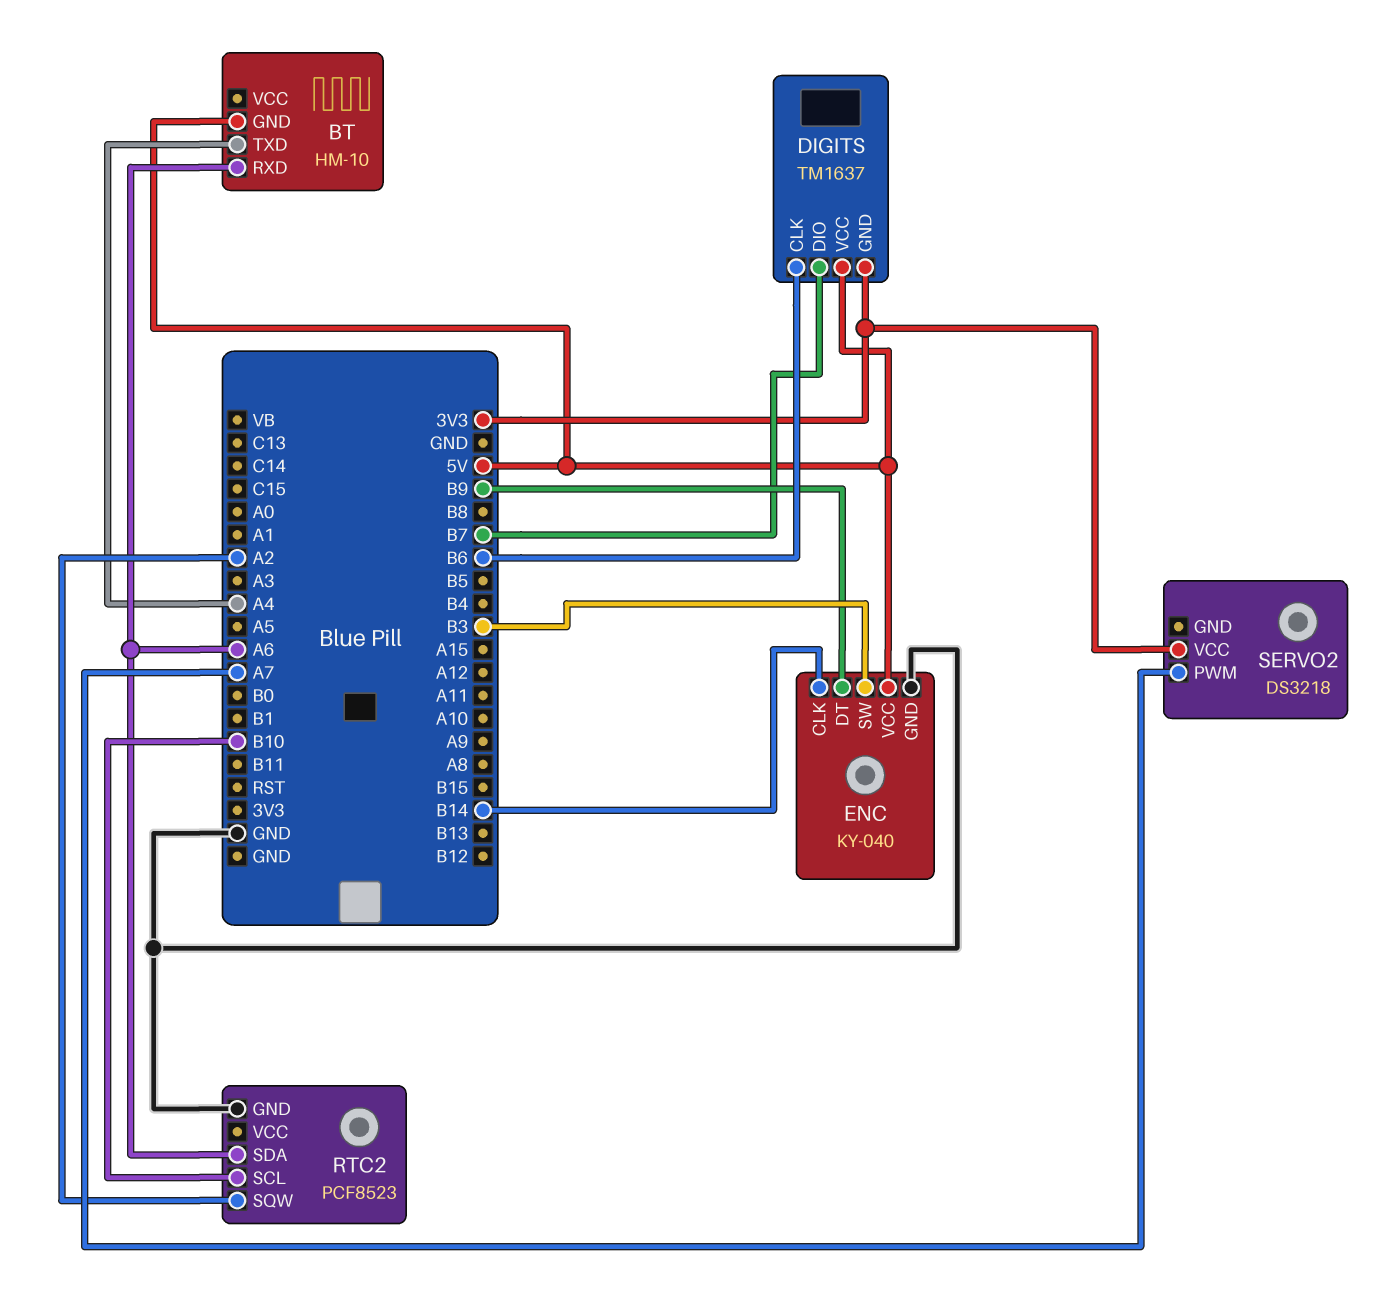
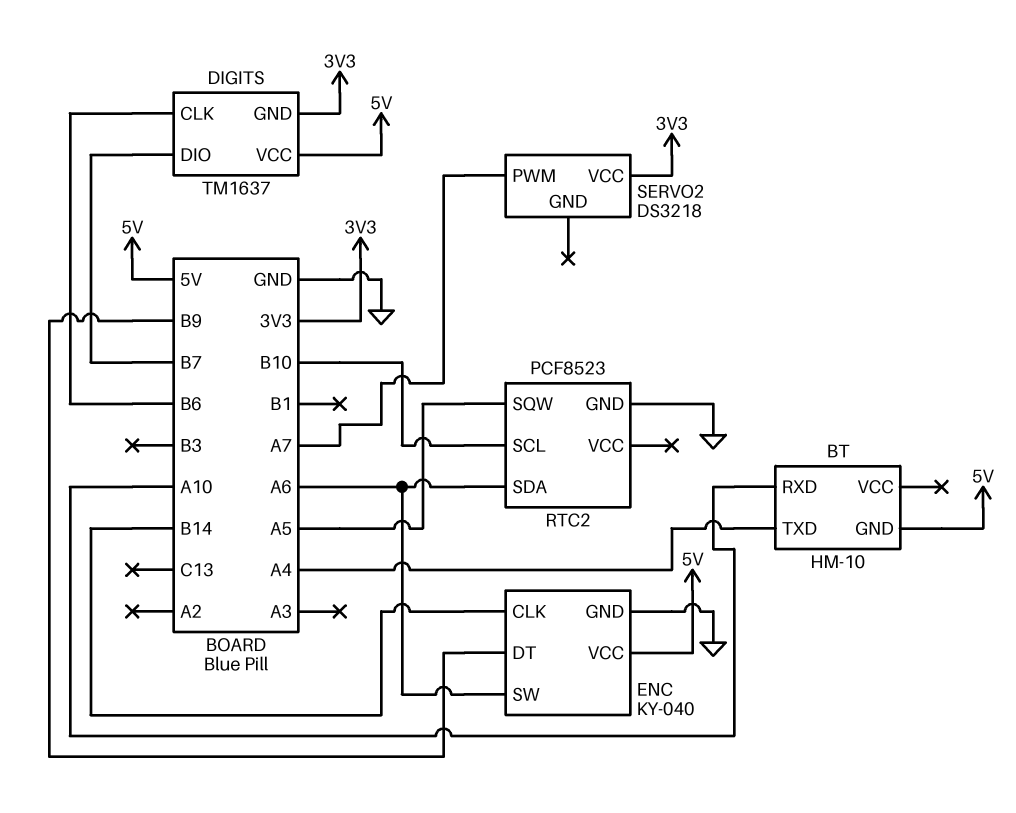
BT pin RXD: A6 -> A10
ENC pin SW: B3 -> A6
RTC2 pin SQW: A2 -> A5

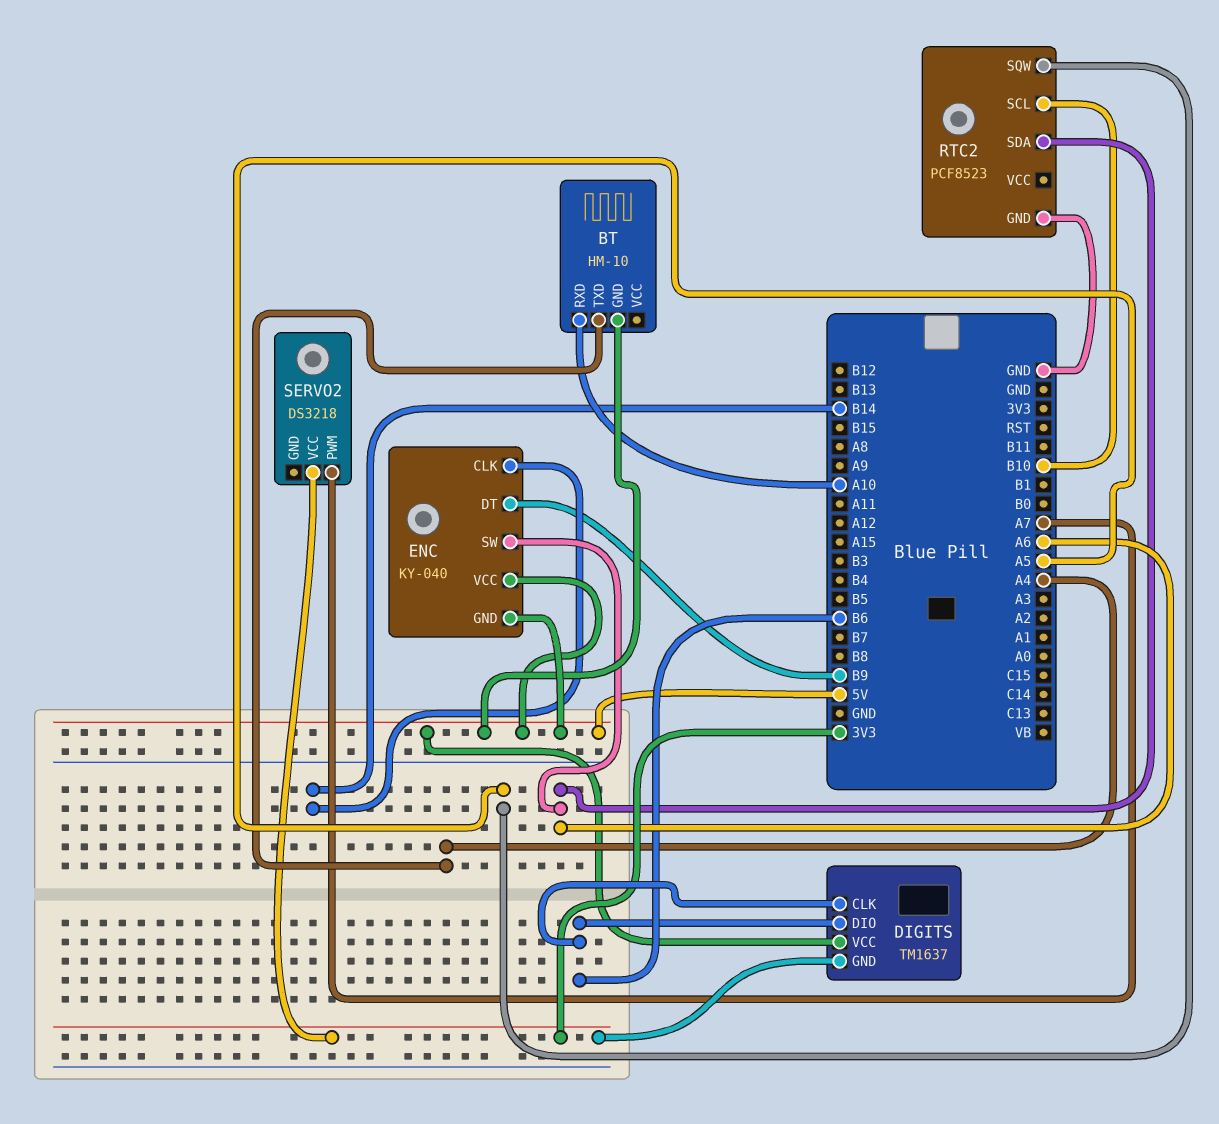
DIGITS pin DIO: B7 -> B6
ENC pin GND: GND -> 5V

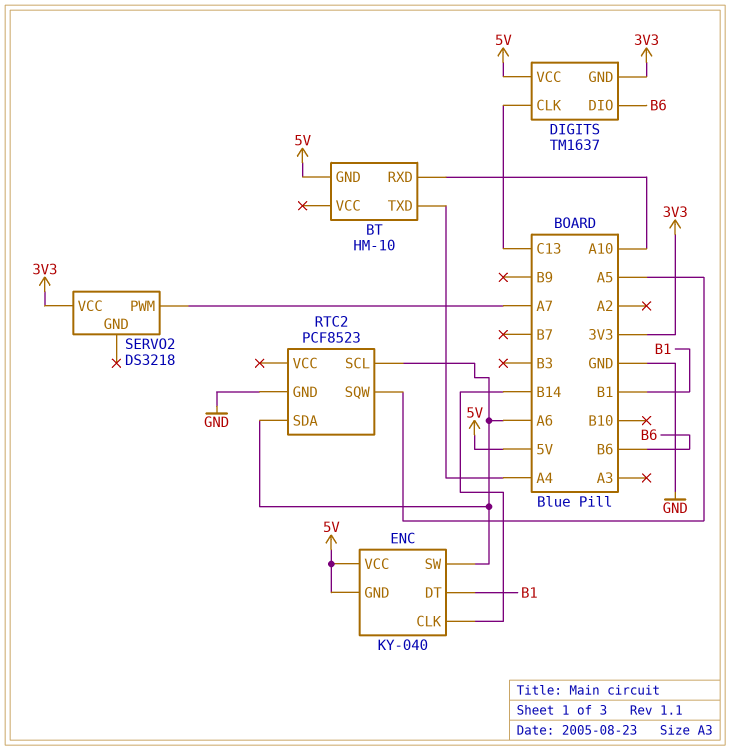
DIGITS pin CLK: B6 -> C13
ENC pin DT: B9 -> B1
RTC2 pin SCL: B10 -> A6

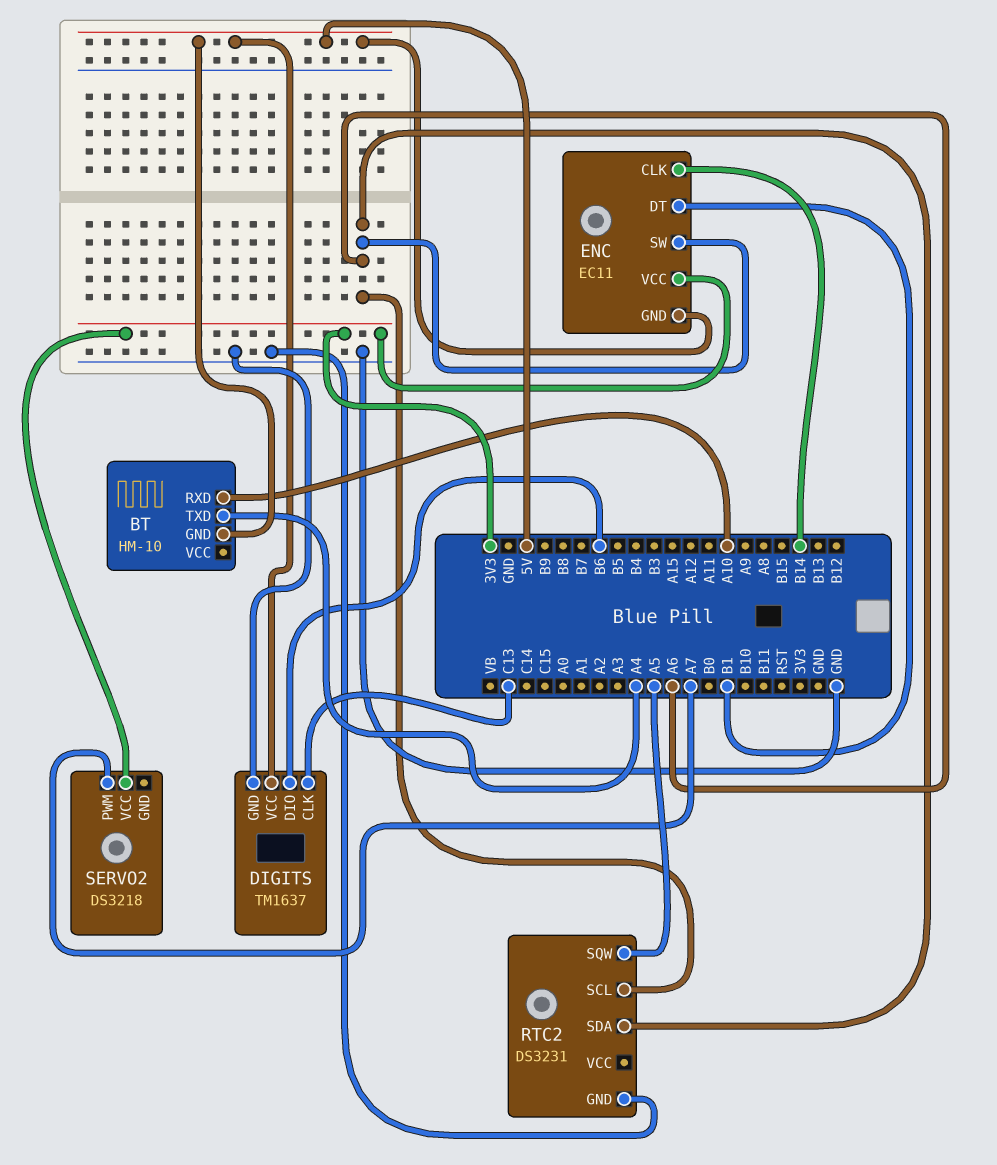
DIGITS pin GND: 3V3 -> GND
ENC: KY-040 -> EC11
ENC pin VCC: 5V -> 3V3
RTC2: PCF8523 -> DS3231

